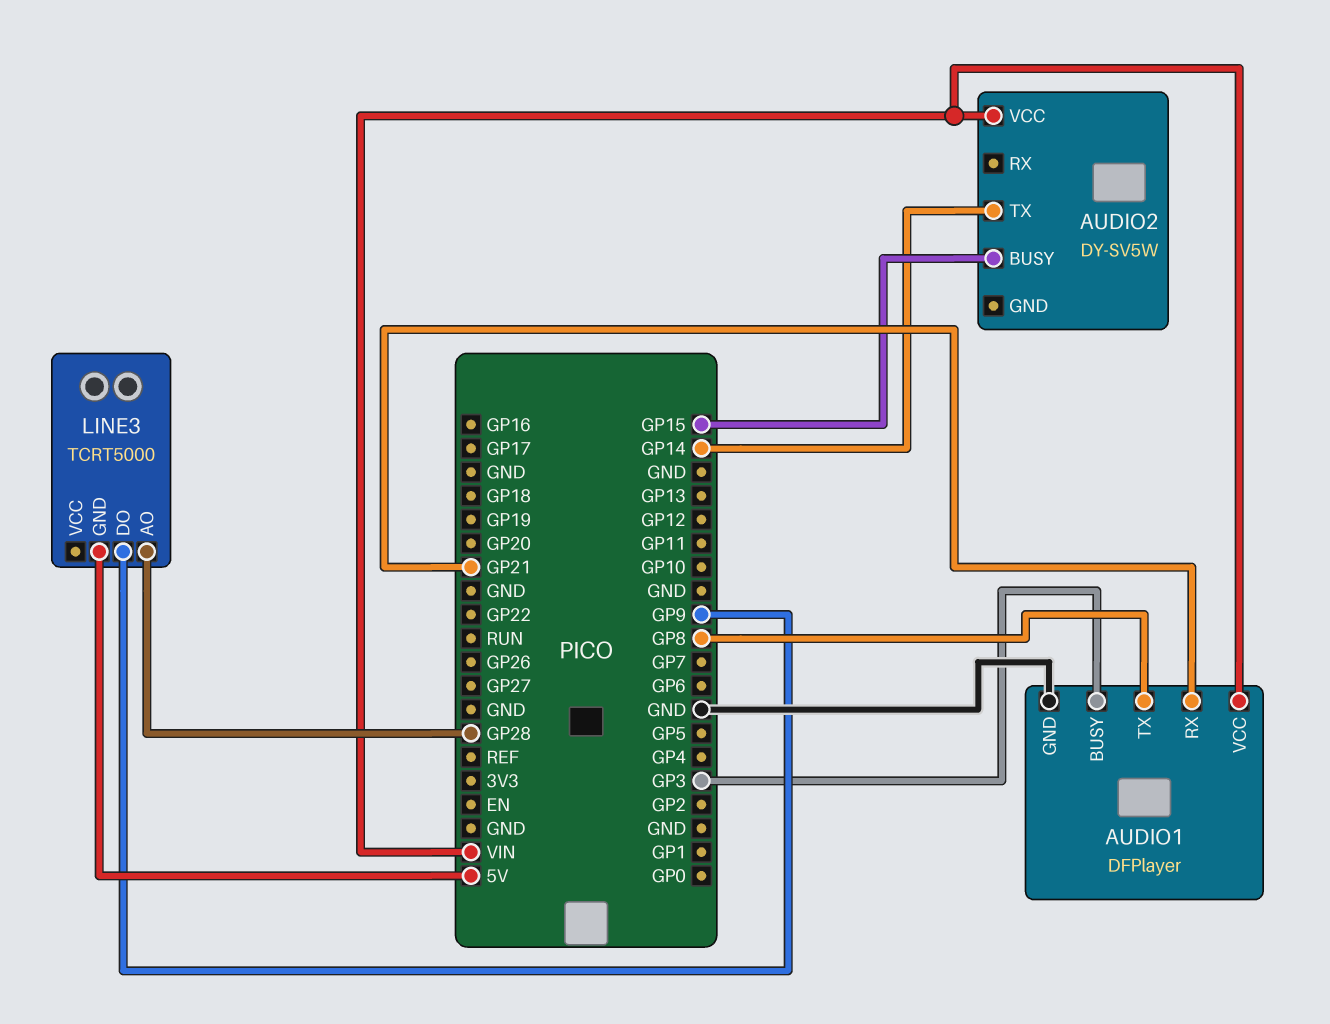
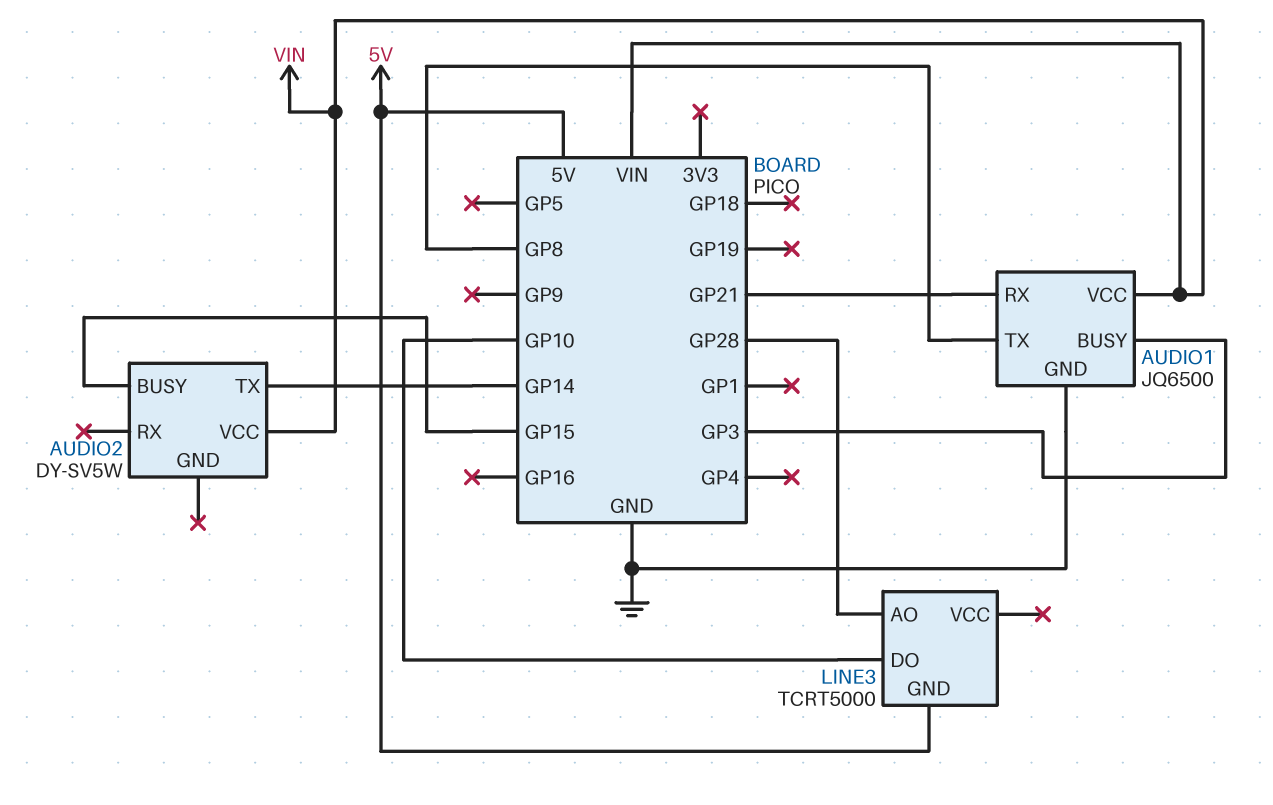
AUDIO1: DFPlayer -> JQ6500
LINE3 pin DO: GP9 -> GP10

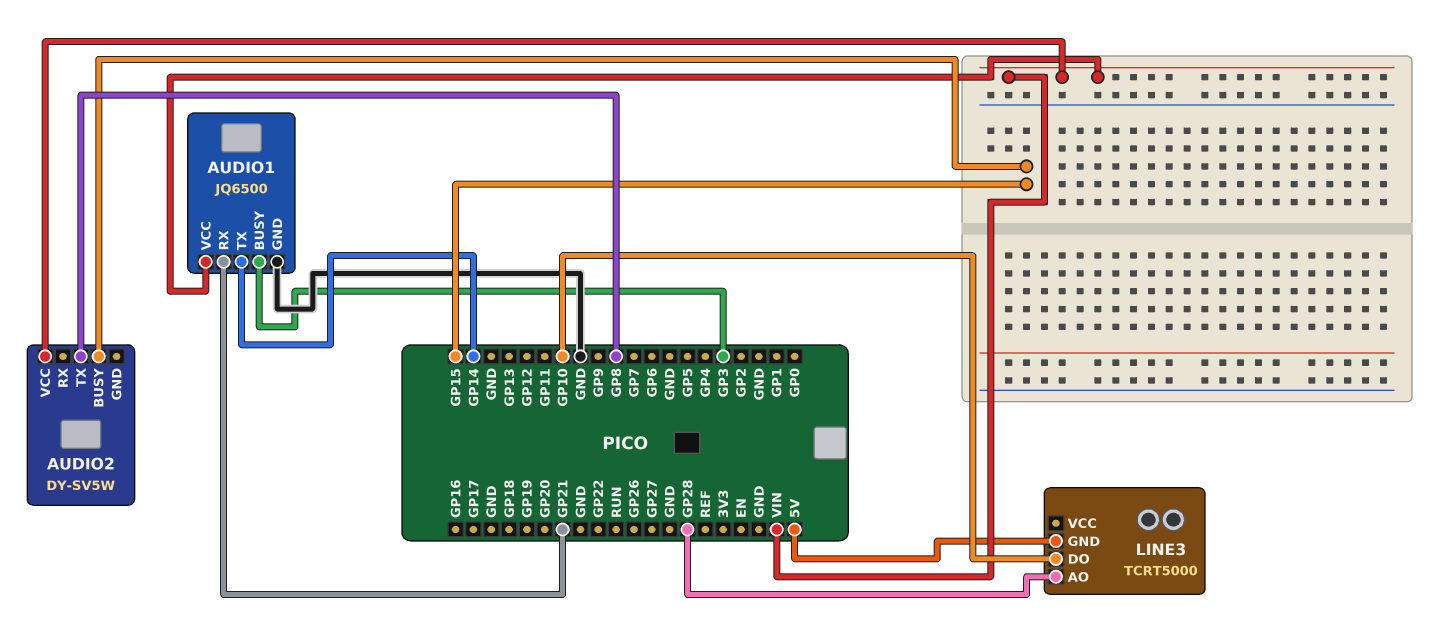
AUDIO1 pin TX: GP8 -> GP14
AUDIO2 pin TX: GP14 -> GP8

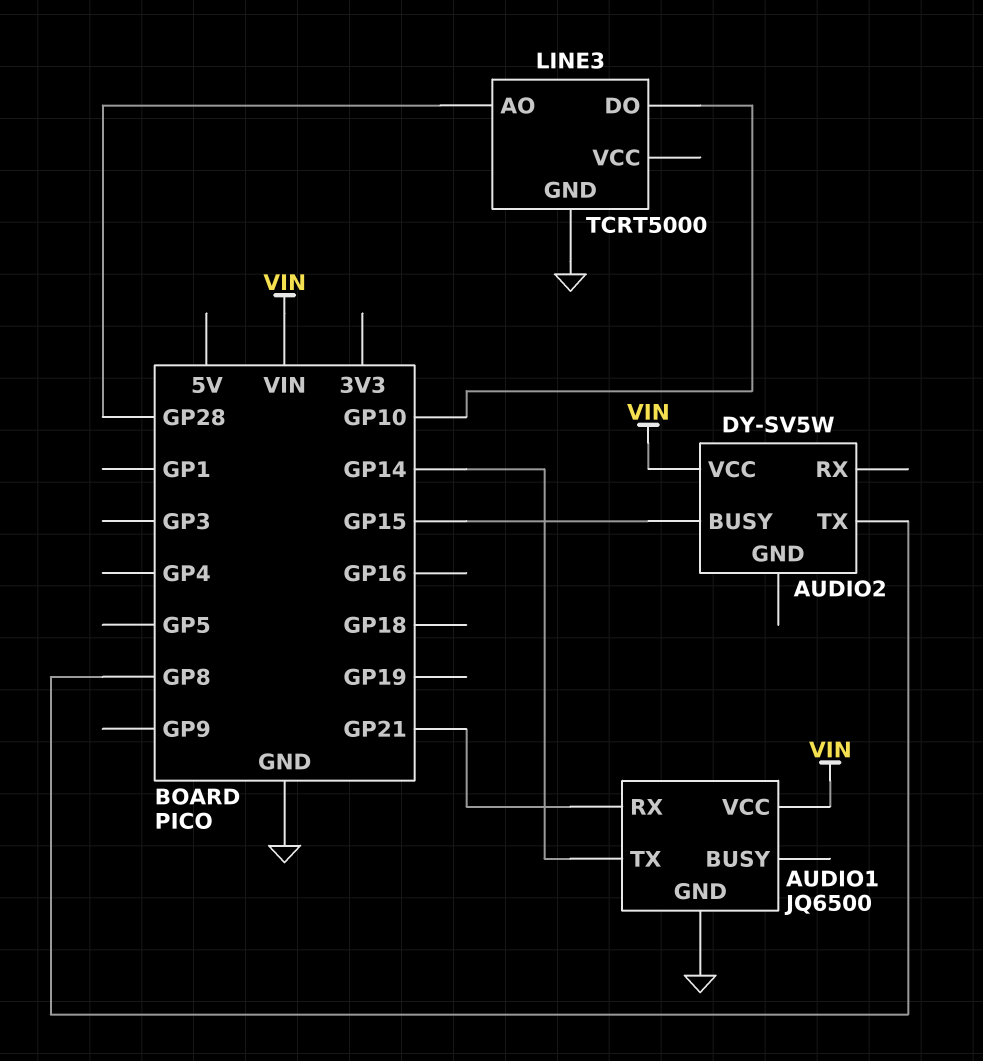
AUDIO1 pin BUSY: GP3 -> none
LINE3 pin GND: 5V -> GND

